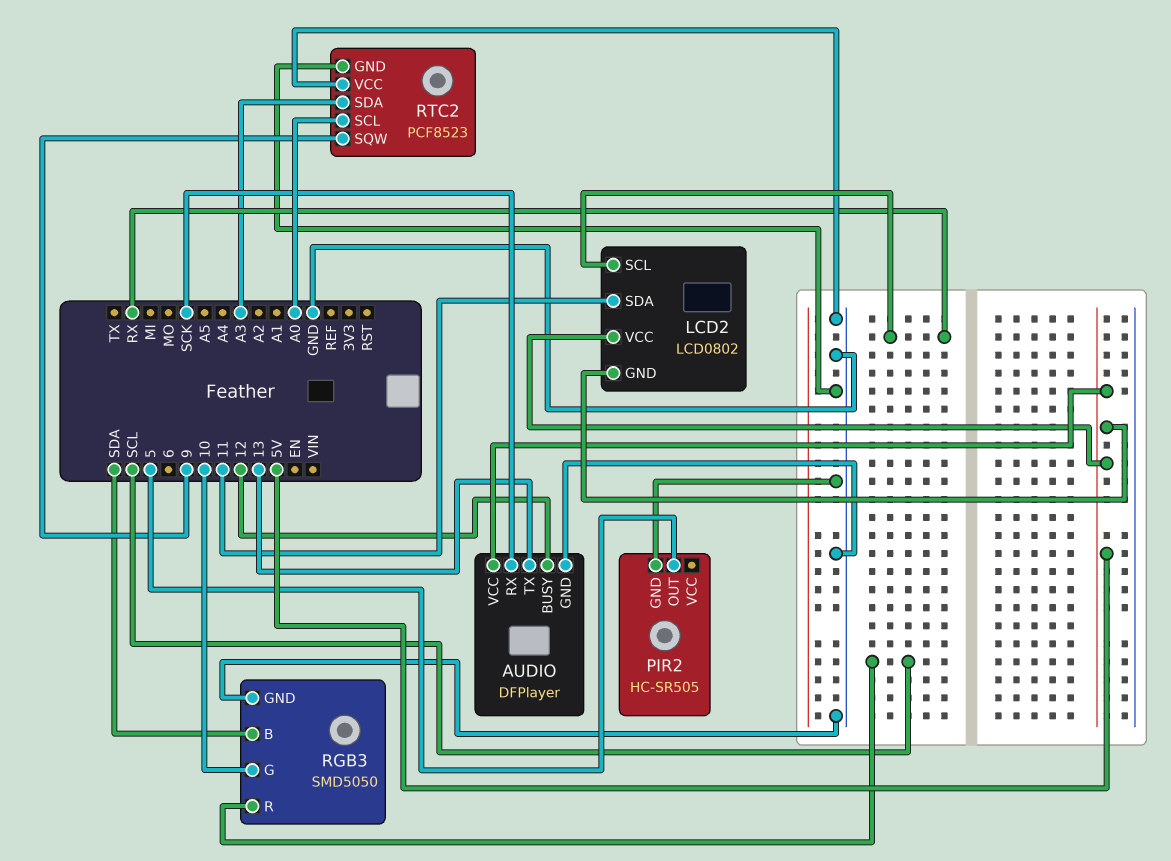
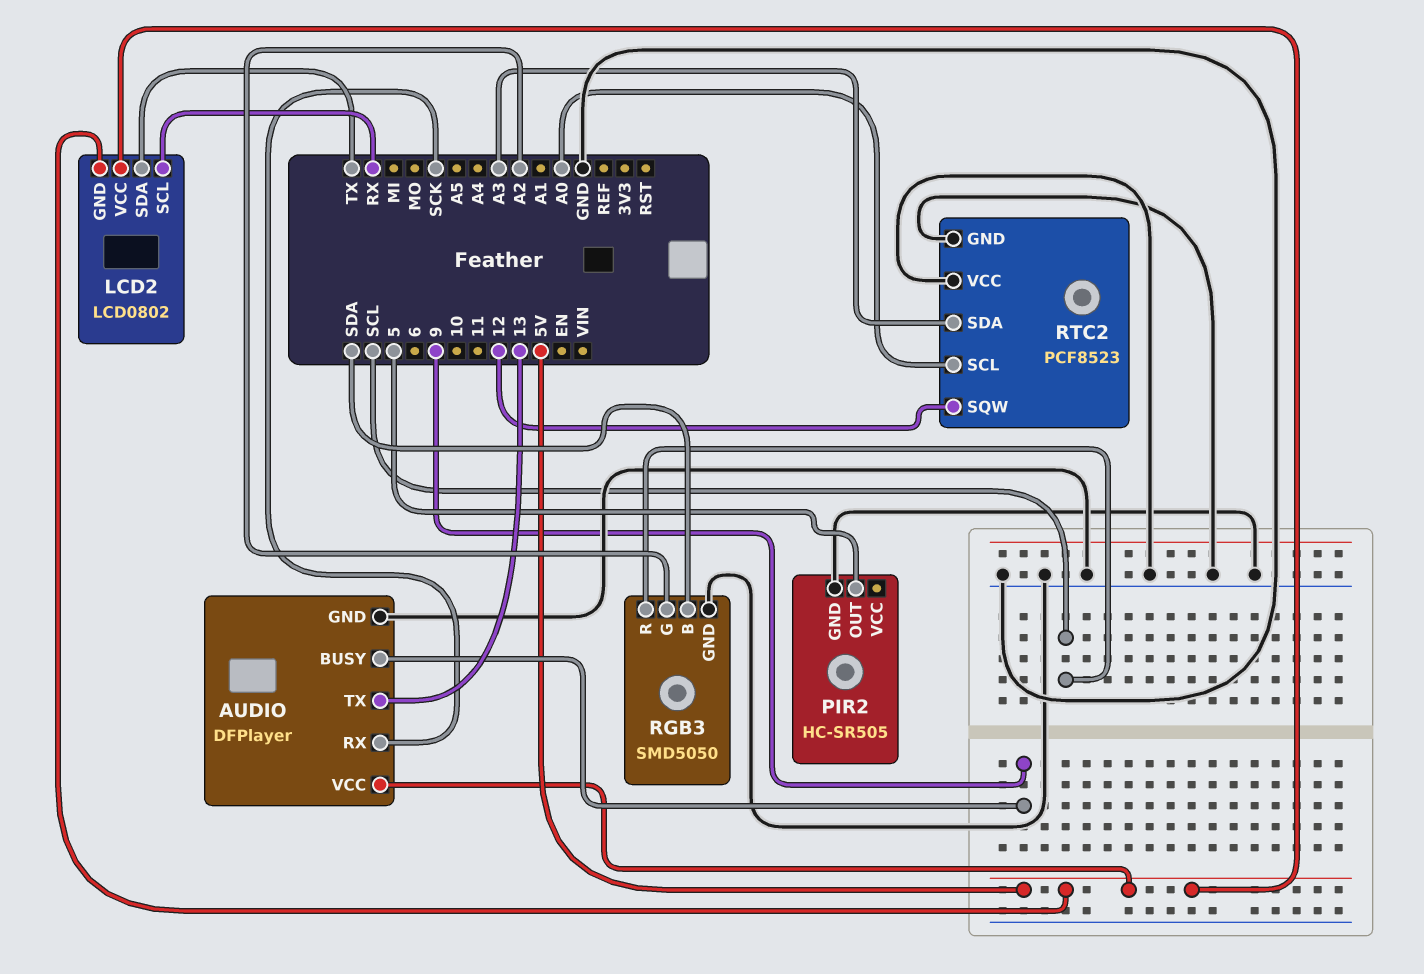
AUDIO pin BUSY: 12 -> 9
LCD2 pin SDA: 11 -> TX
RGB3 pin G: 10 -> A2
RTC2 pin SQW: 9 -> 12

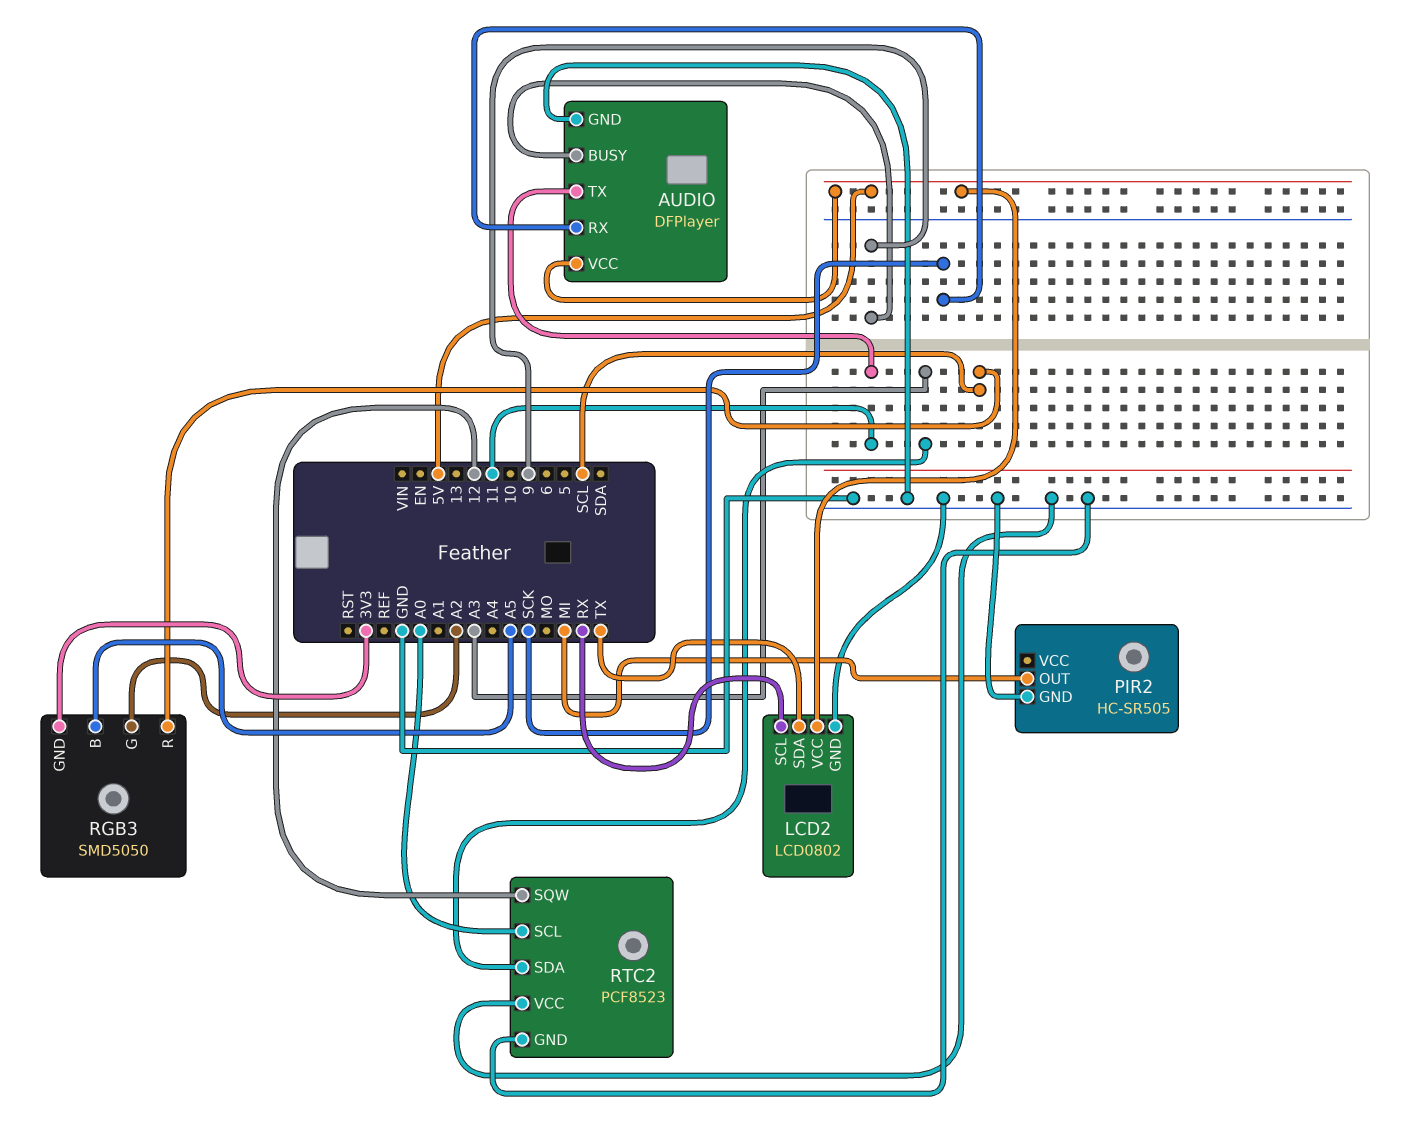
AUDIO pin TX: 13 -> 11
LCD2 pin GND: 5V -> GND
PIR2 pin OUT: 5 -> MI
RGB3 pin B: SDA -> A5
RGB3 pin GND: GND -> 3V3

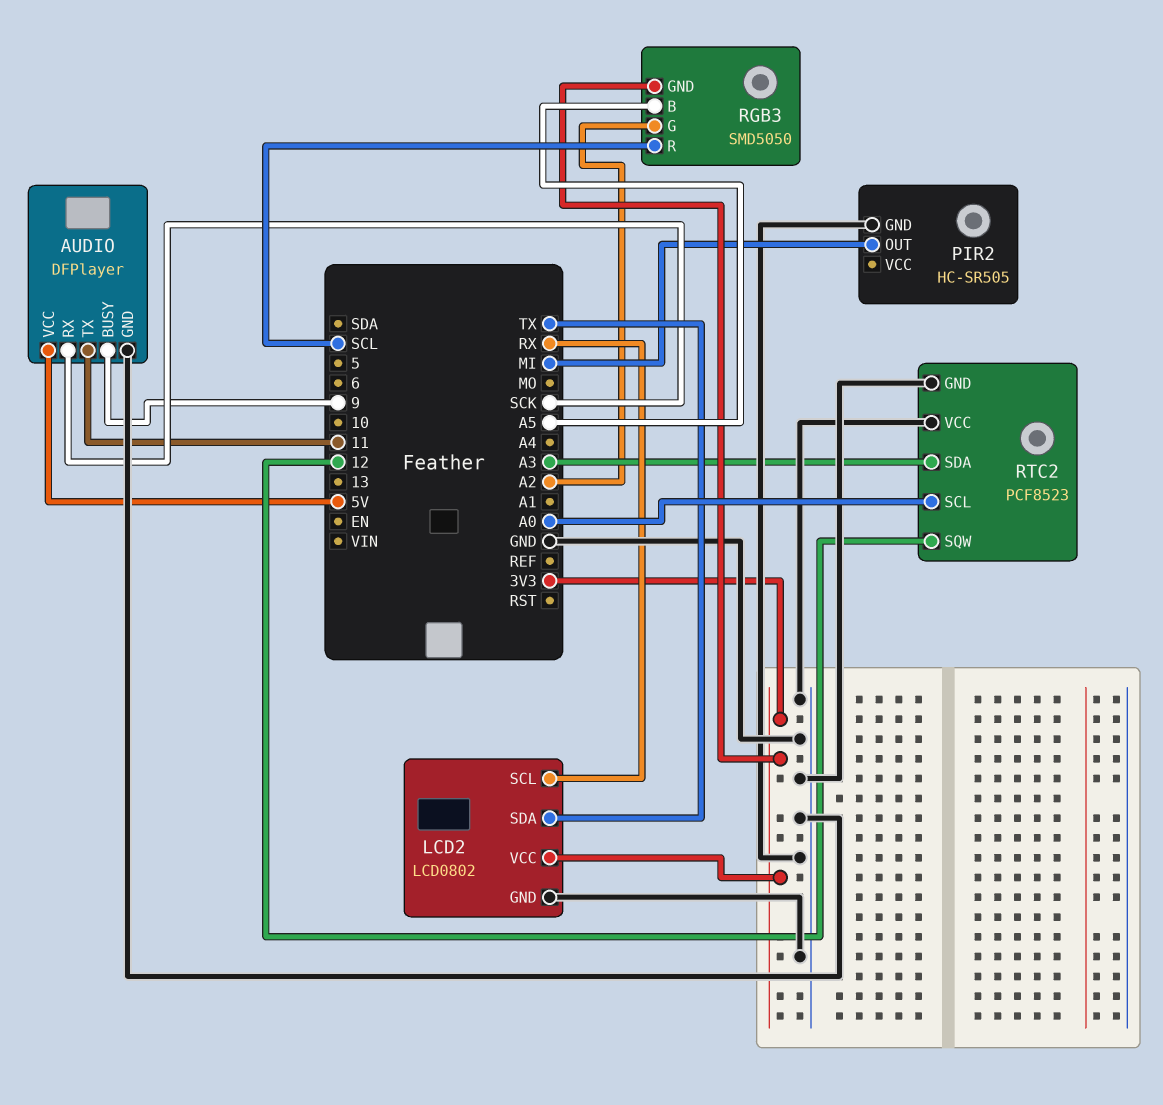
LCD2 pin VCC: 5V -> 3V3

